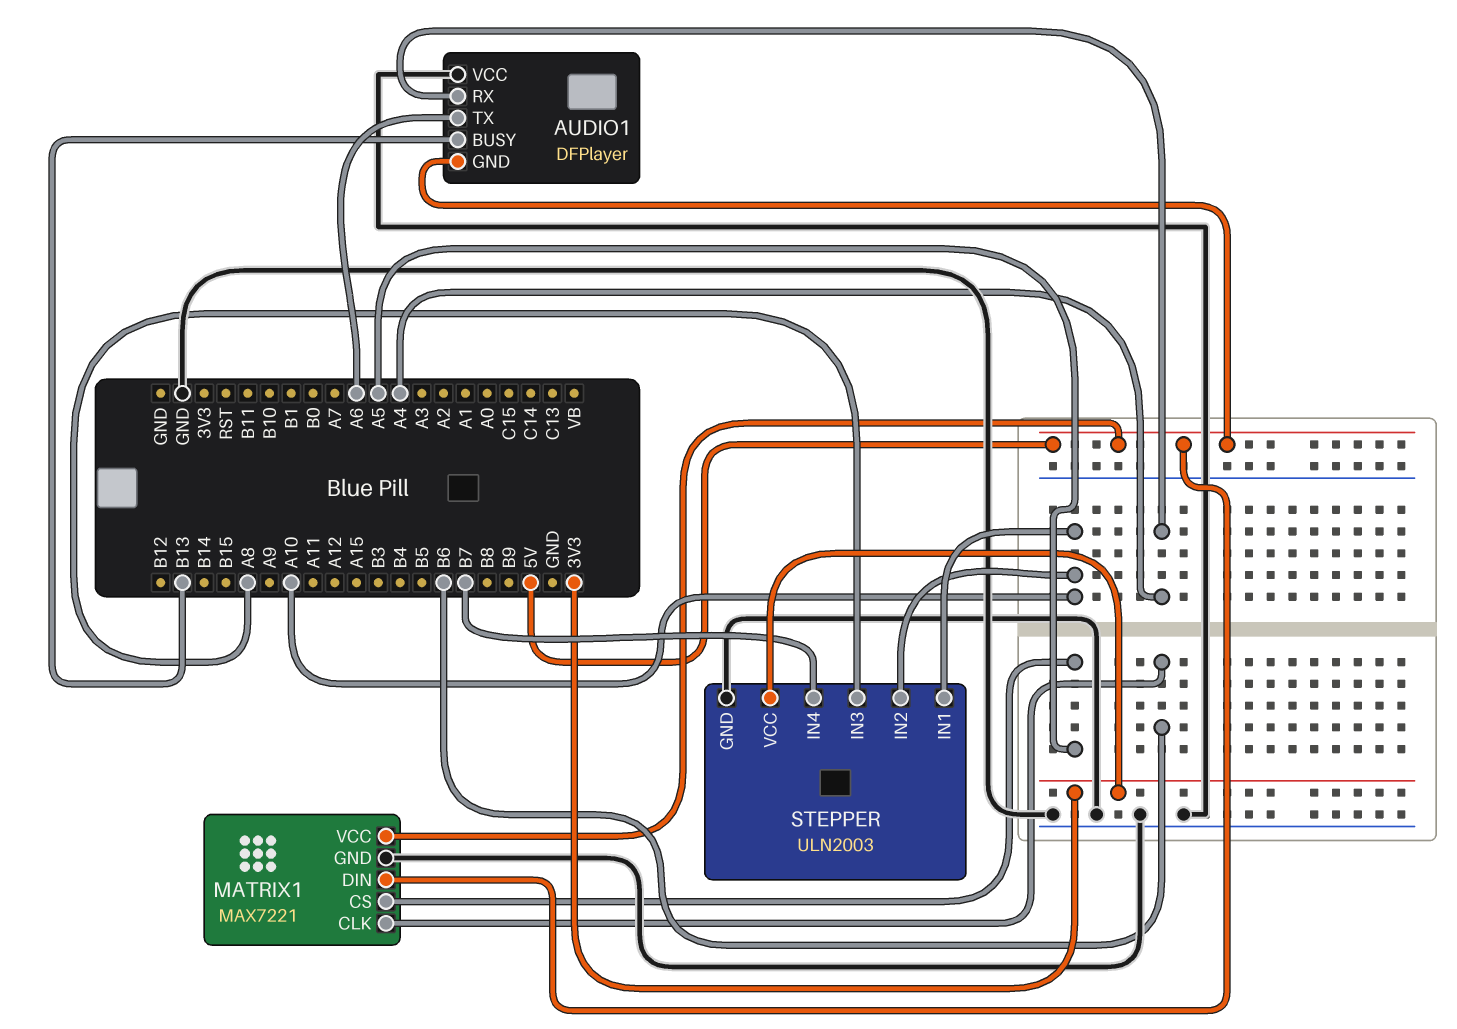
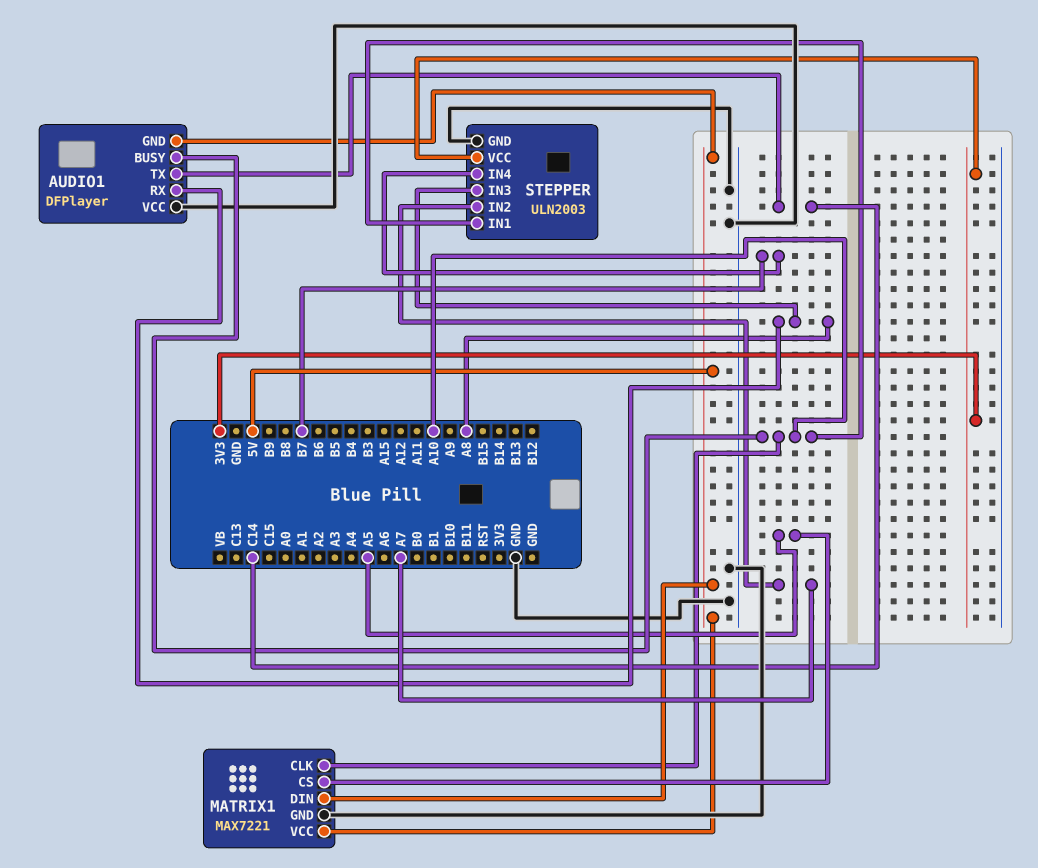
AUDIO1 pin BUSY: B13 -> A10
AUDIO1 pin RX: A4 -> A8
AUDIO1 pin TX: A6 -> C14
MATRIX1 pin CLK: B6 -> A10
STEPPER pin IN2: A10 -> A7

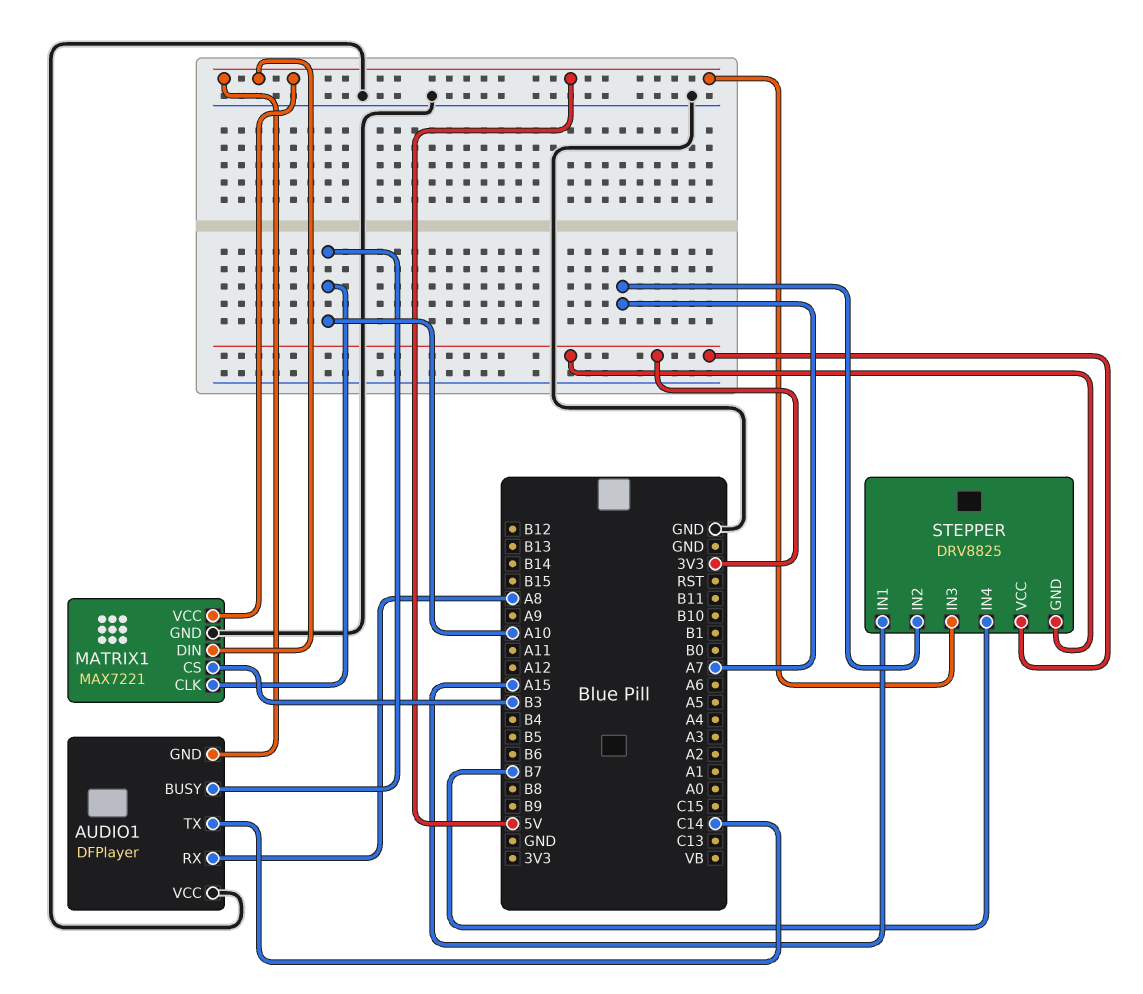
MATRIX1 pin CS: A5 -> B3
STEPPER: ULN2003 -> DRV8825
STEPPER pin GND: GND -> 3V3
STEPPER pin IN1: A10 -> A15
STEPPER pin IN3: A8 -> 5V

